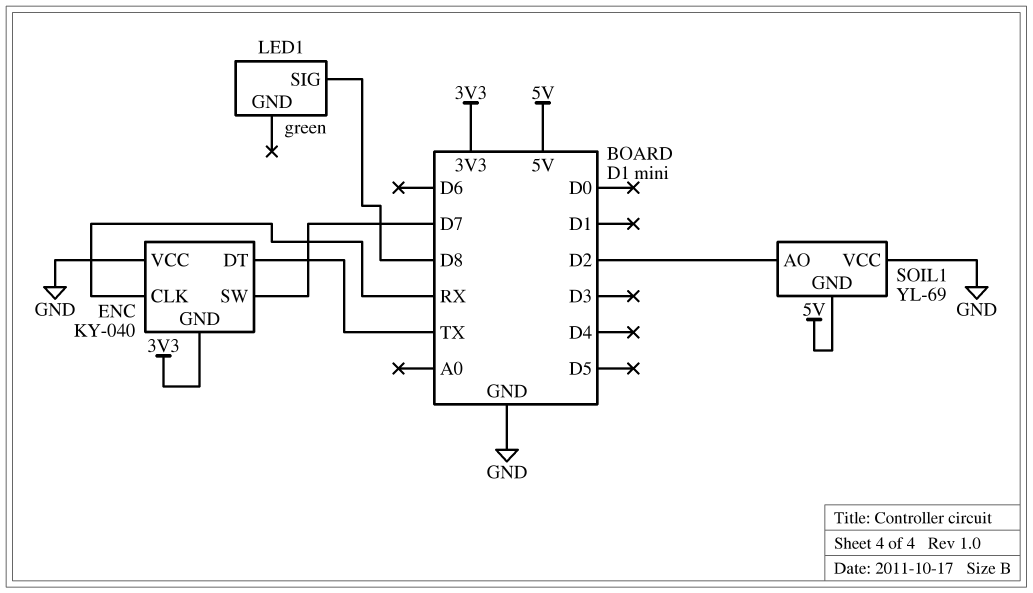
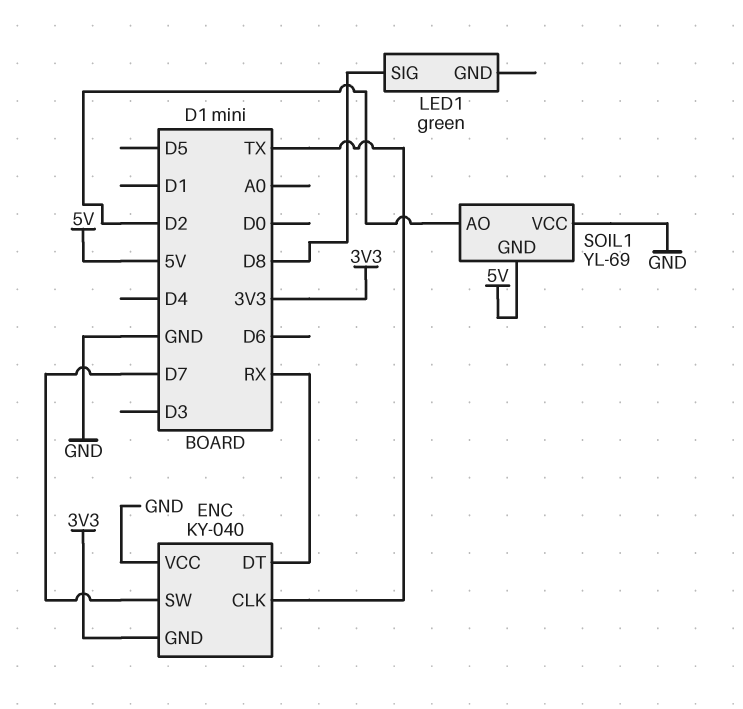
ENC pin CLK: RX -> TX
ENC pin DT: TX -> RX

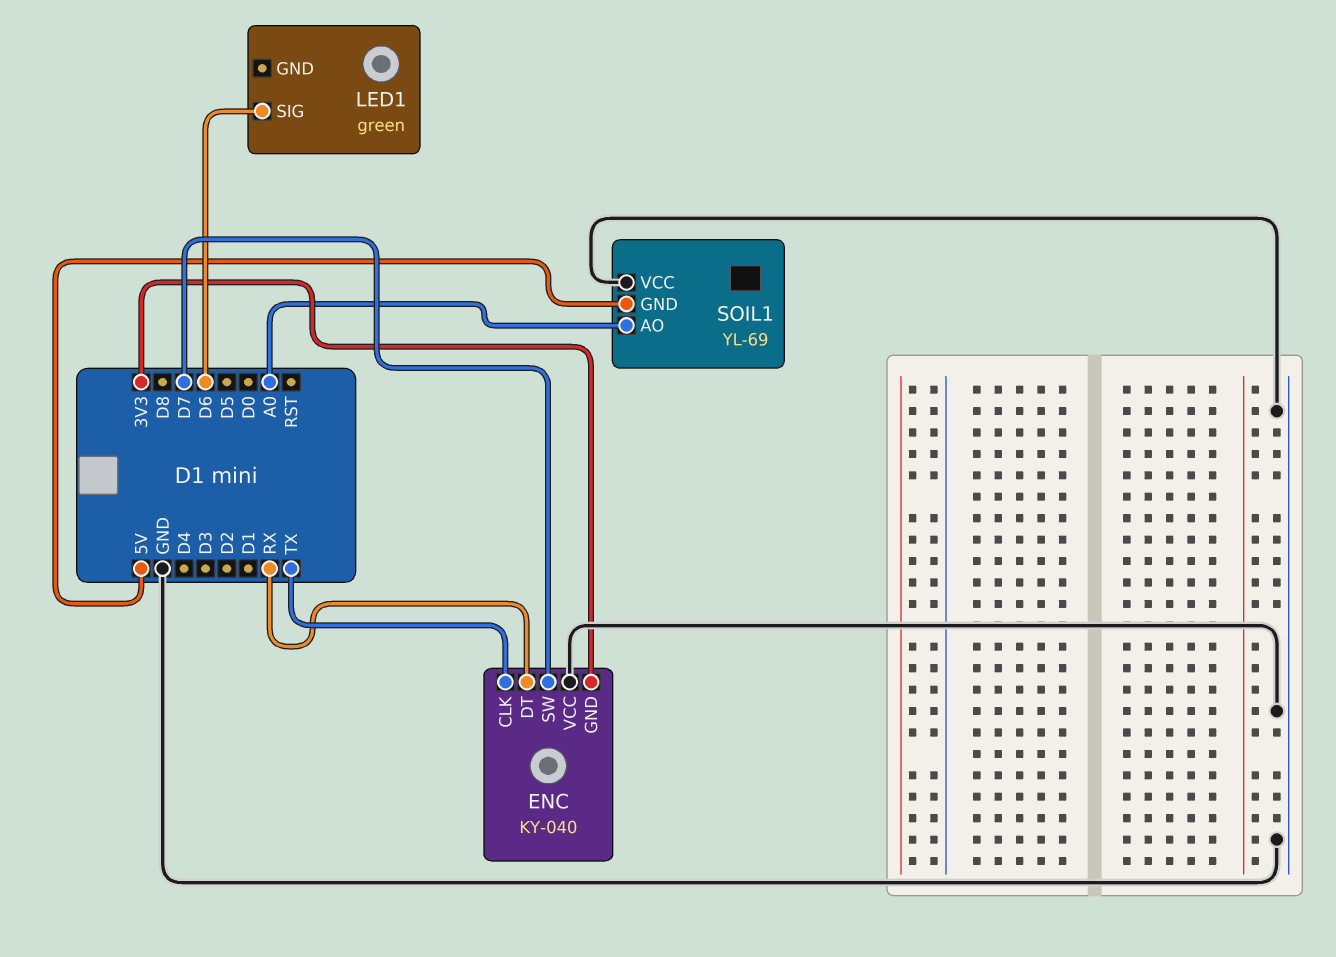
LED1 pin SIG: D8 -> D6
SOIL1 pin AO: D2 -> A0

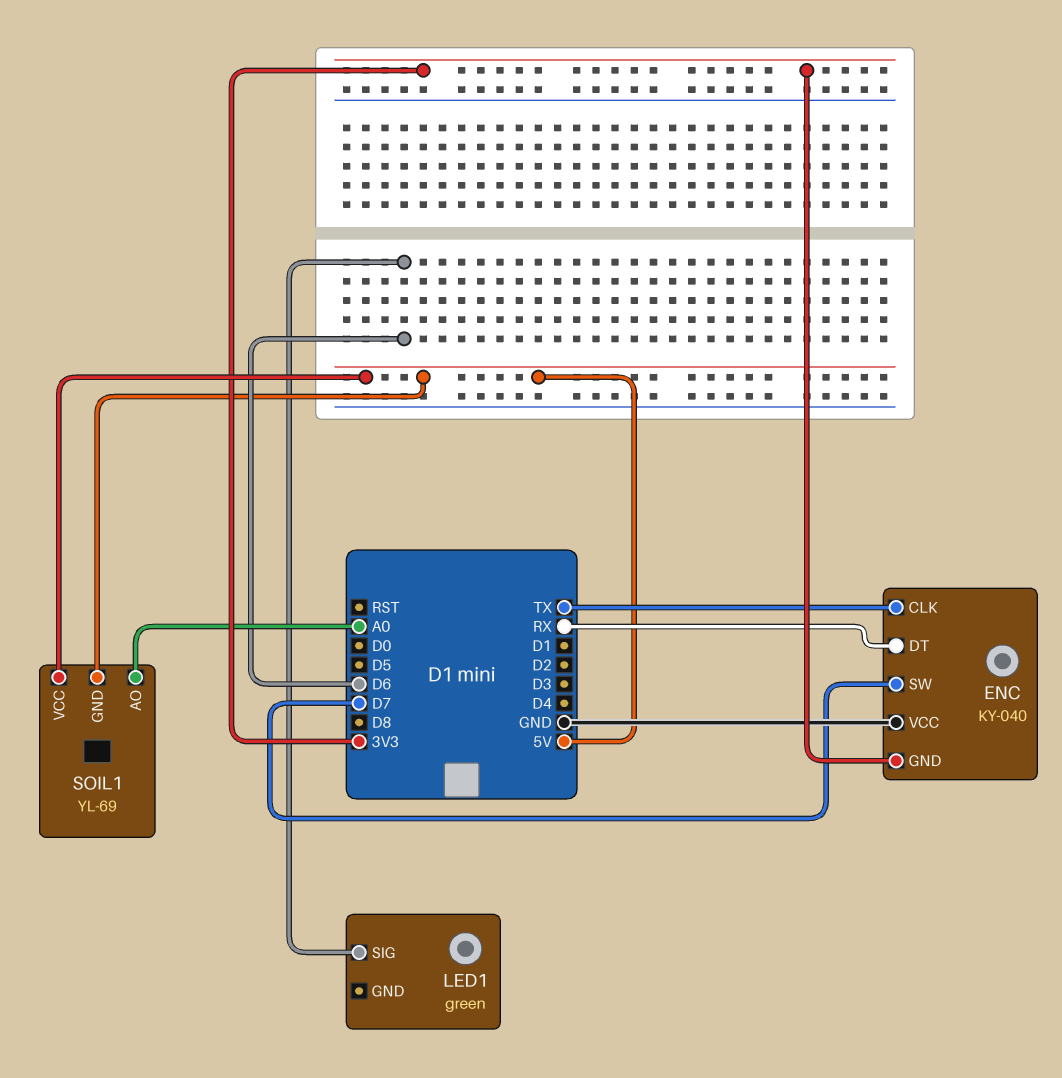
SOIL1 pin VCC: GND -> 5V

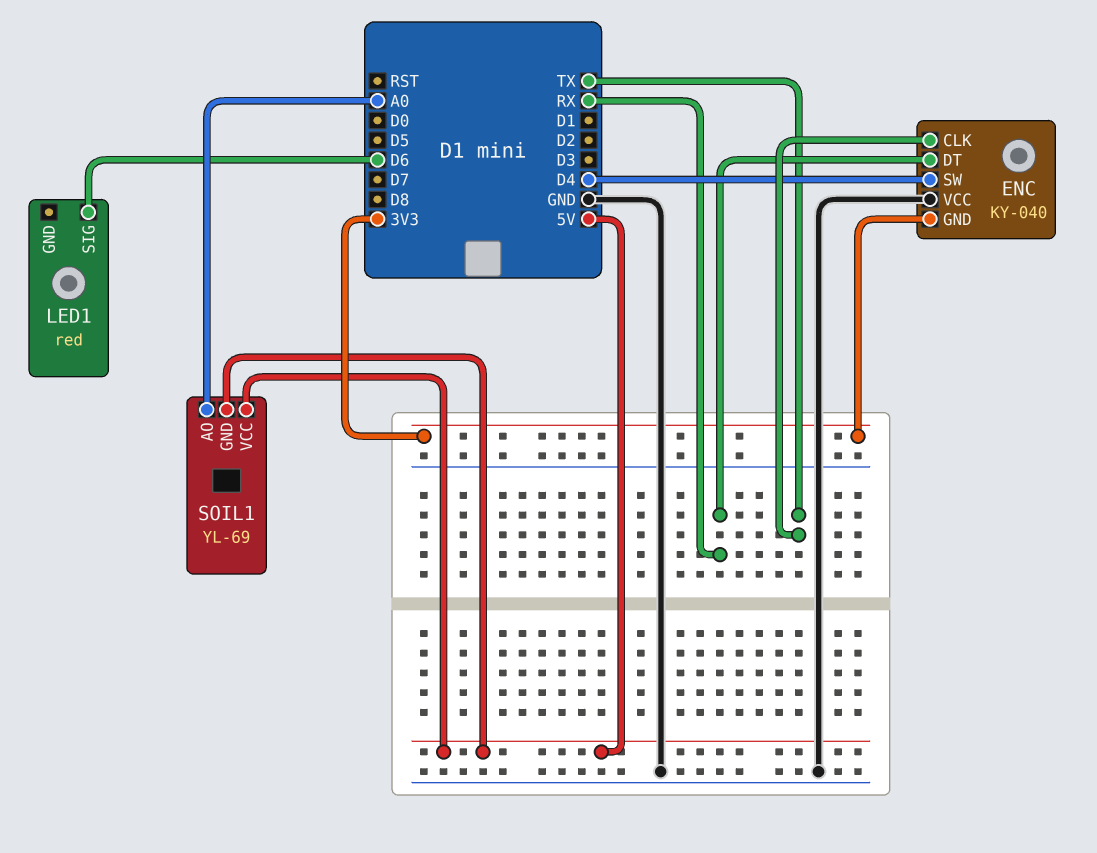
ENC pin SW: D7 -> D4
LED1: green -> red

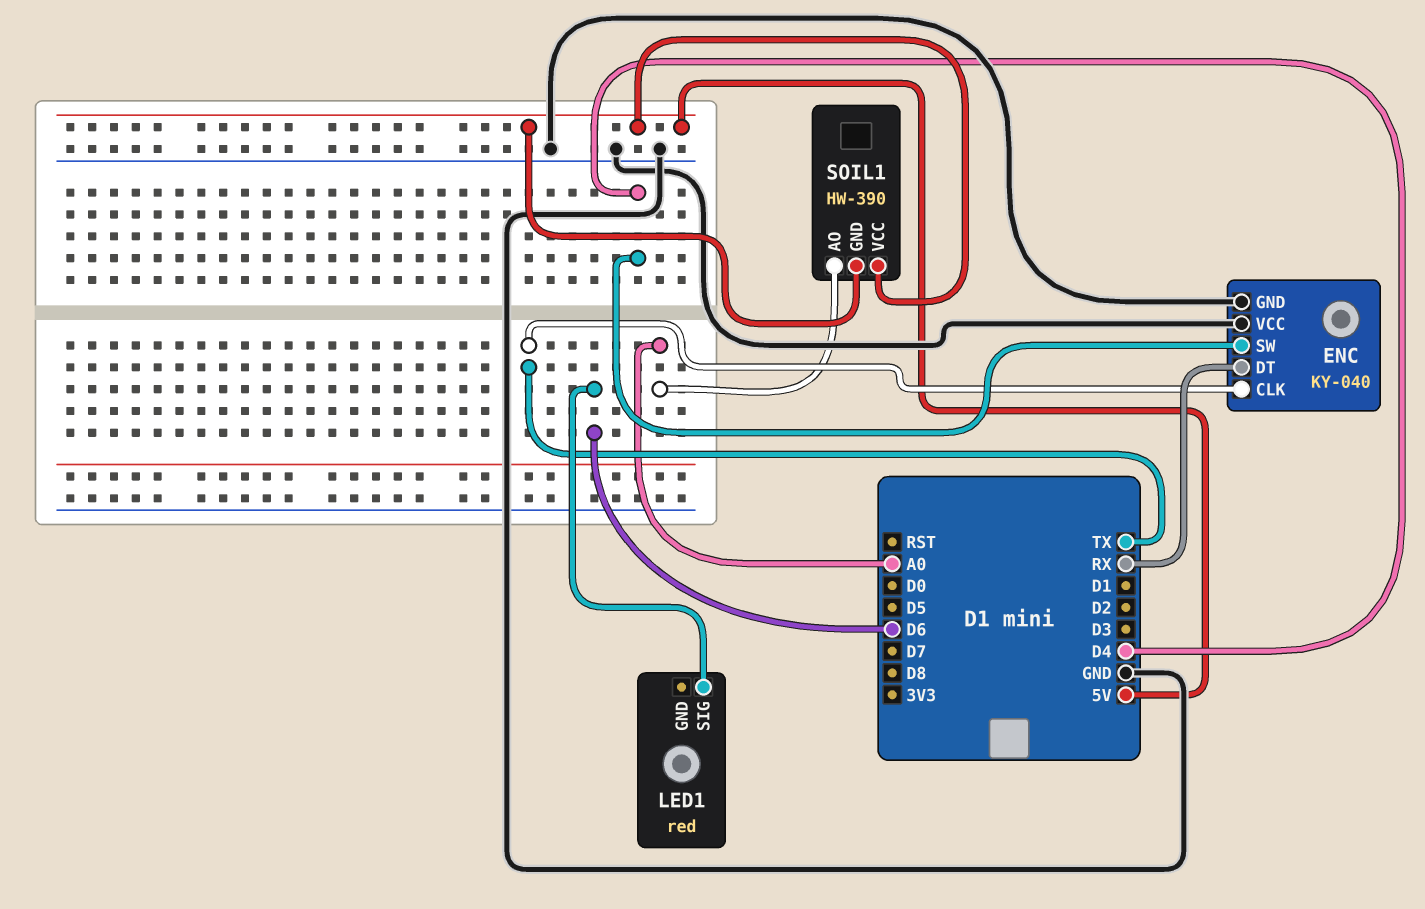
ENC pin GND: 3V3 -> GND
SOIL1: YL-69 -> HW-390

